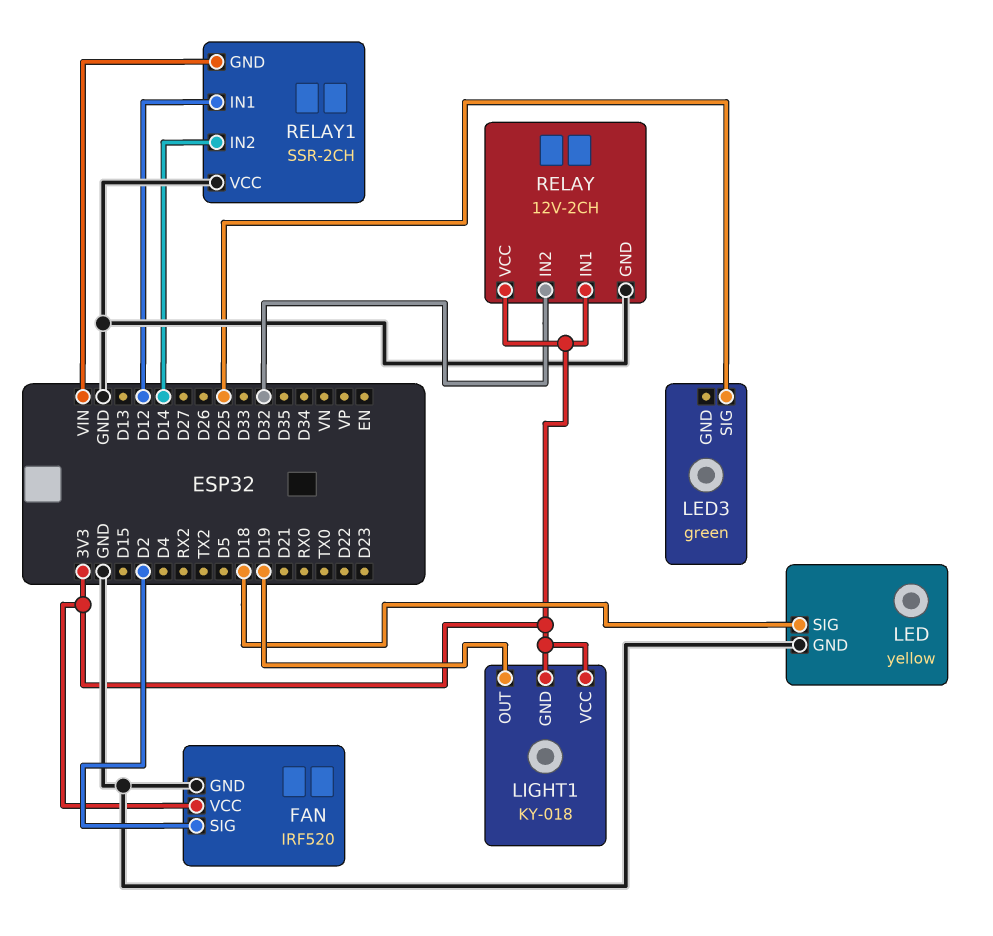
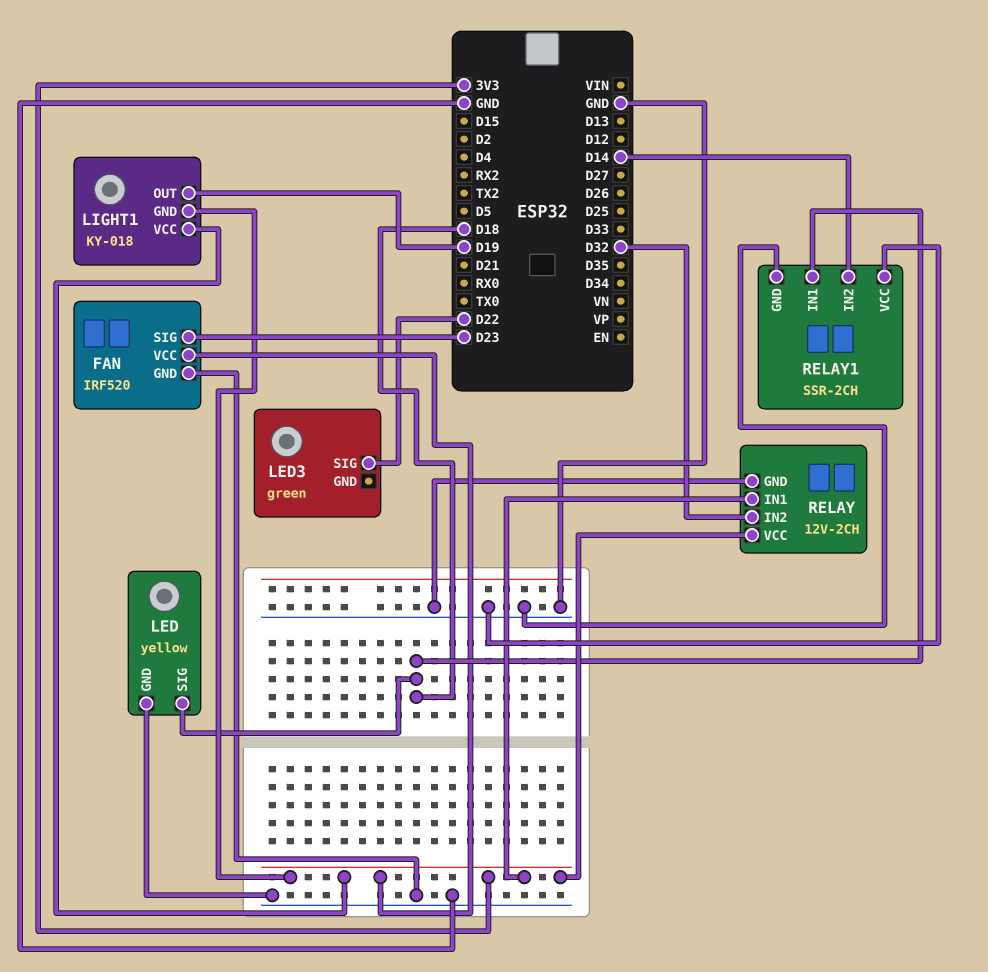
FAN pin SIG: D2 -> D23
LED3 pin SIG: D25 -> D22
RELAY1 pin GND: VIN -> GND
RELAY1 pin IN1: D12 -> D18

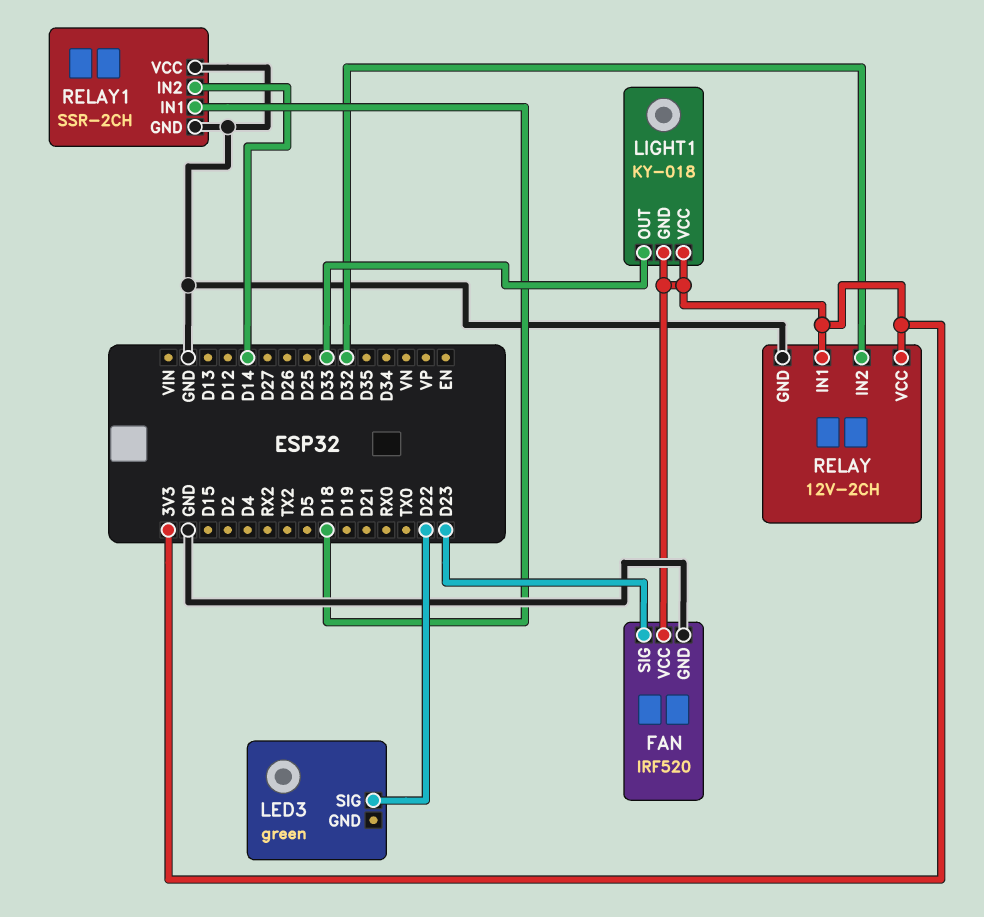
LED: yellow -> none
LED pin GND: GND -> none
LED pin SIG: D18 -> none
LIGHT1 pin OUT: D19 -> D33

